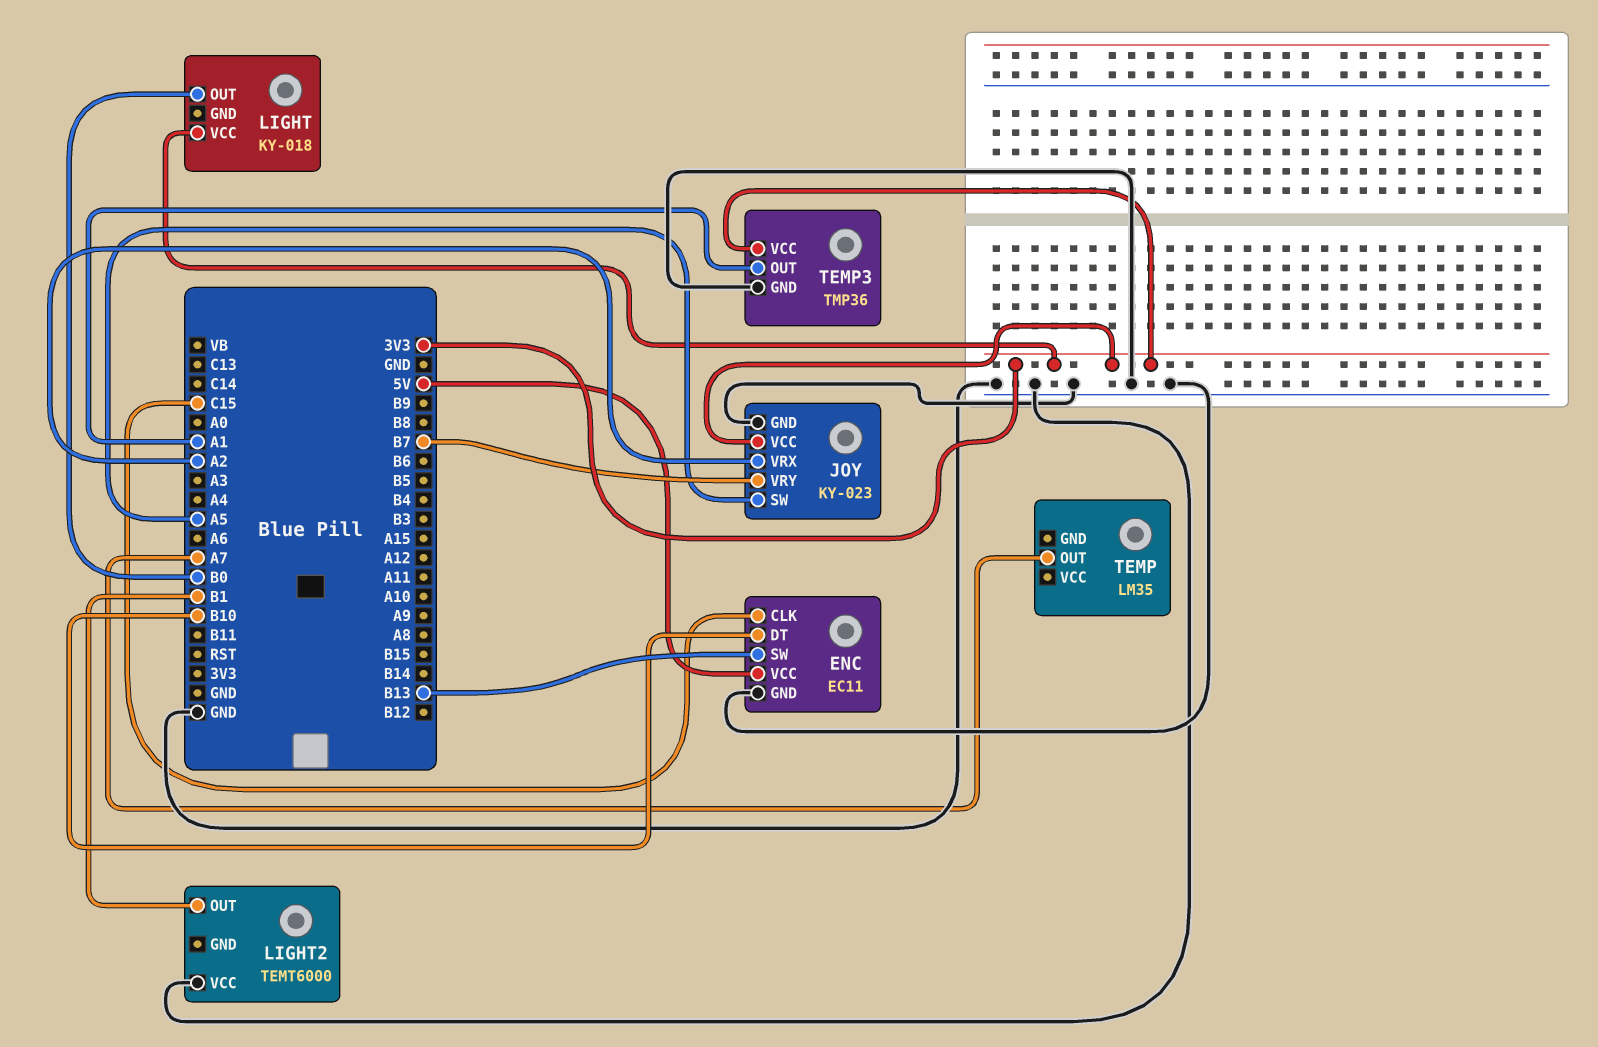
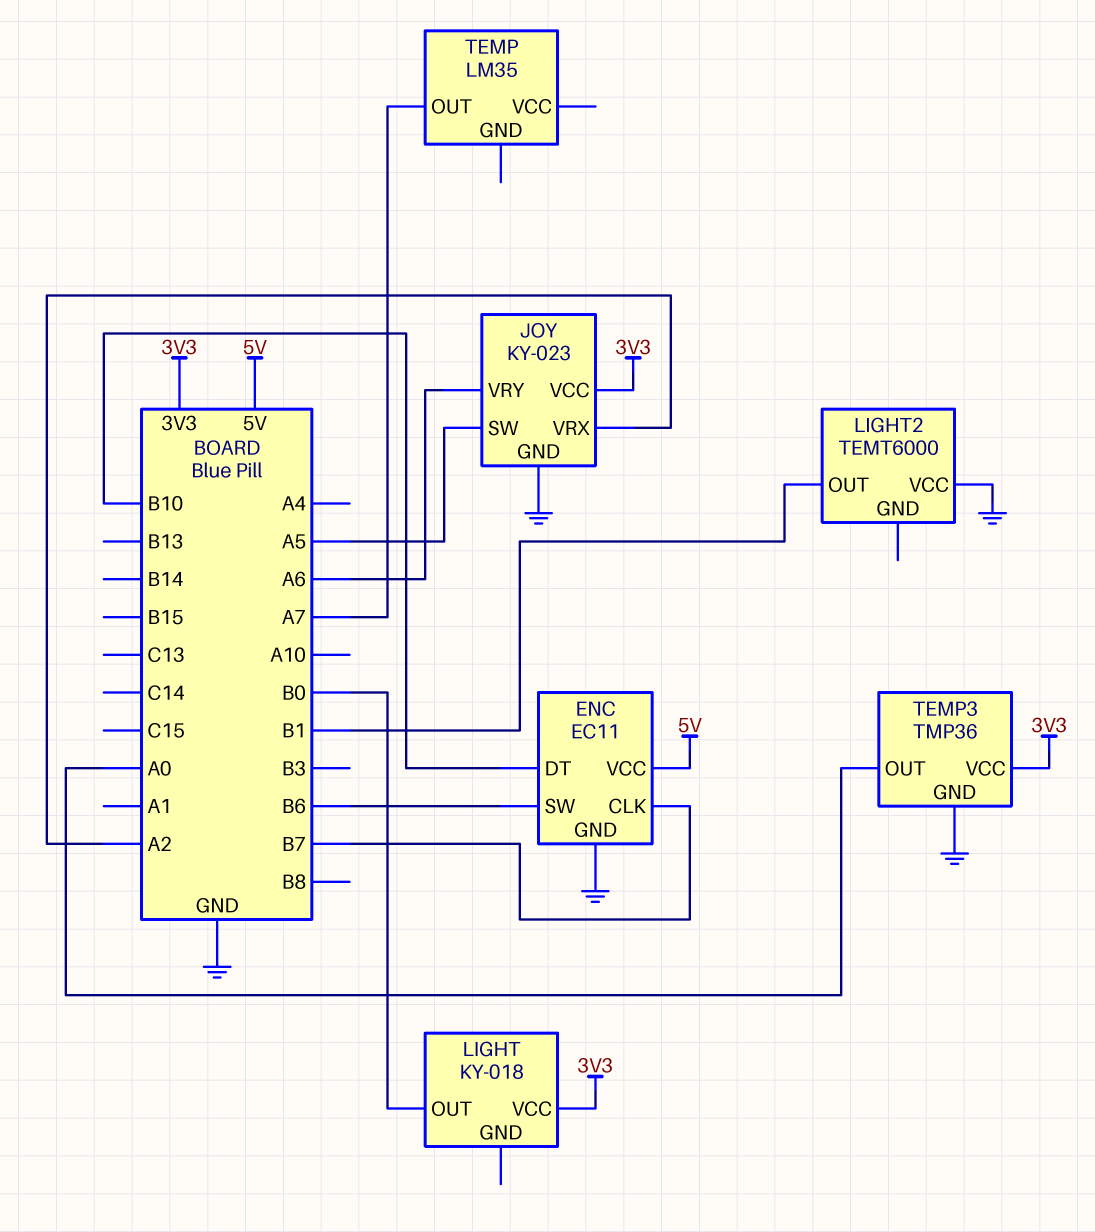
ENC pin CLK: C15 -> B7
ENC pin SW: B13 -> B6
JOY pin VRY: B7 -> A6
TEMP3 pin OUT: A1 -> A0

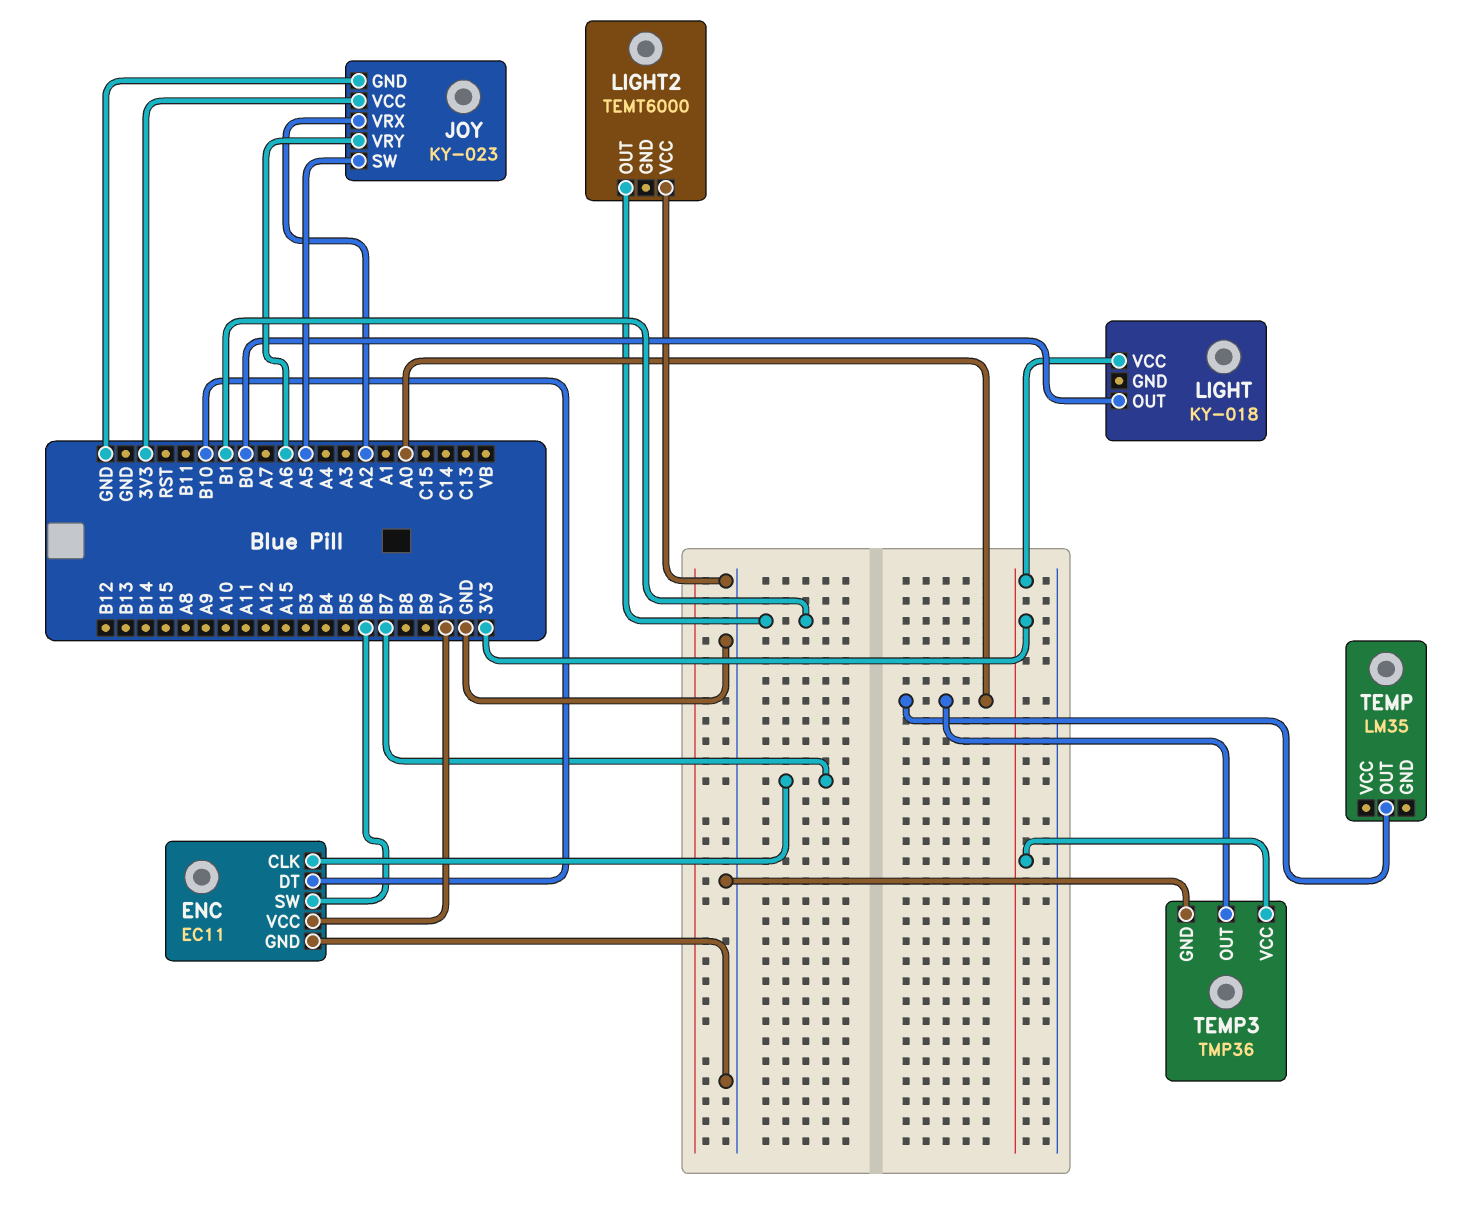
TEMP pin OUT: A7 -> A0

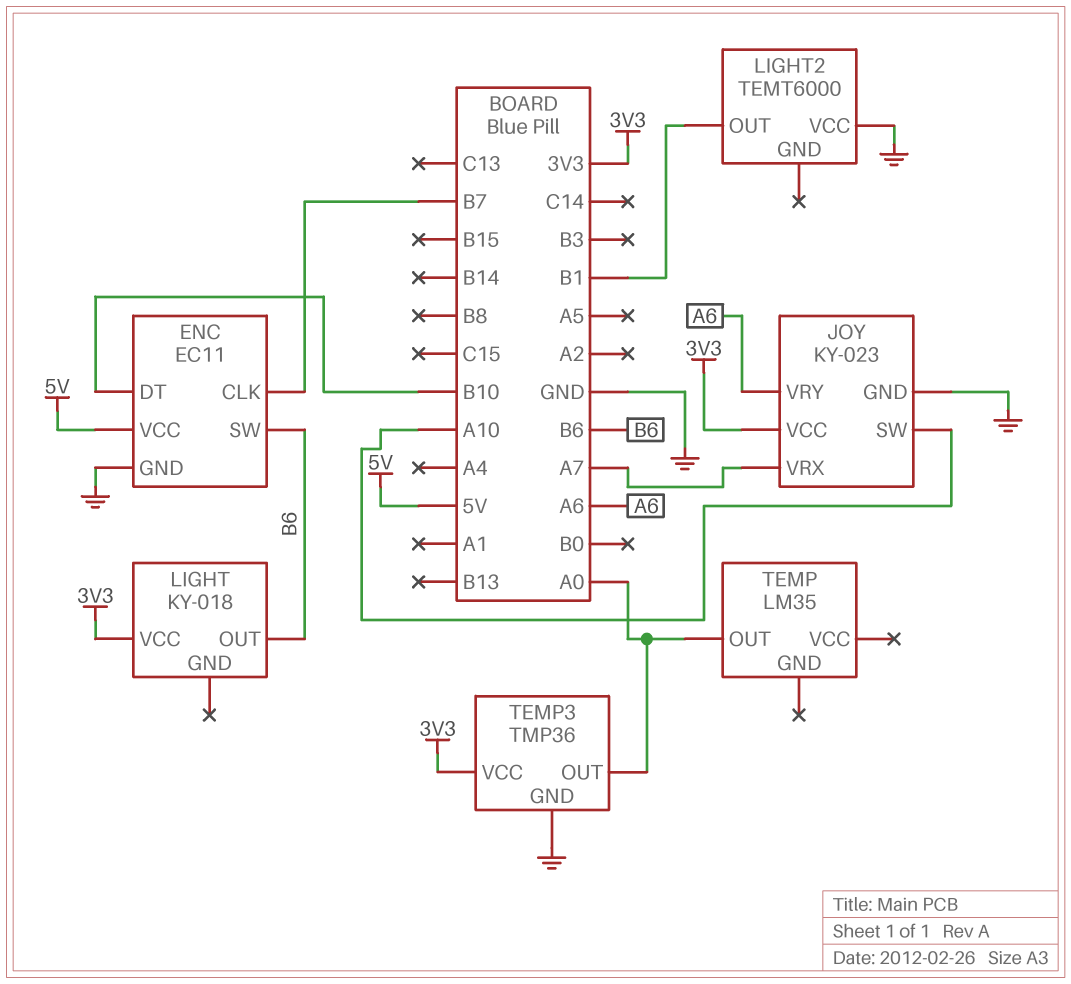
JOY pin SW: A5 -> A10
JOY pin VRX: A2 -> A7
LIGHT pin OUT: B0 -> B6

